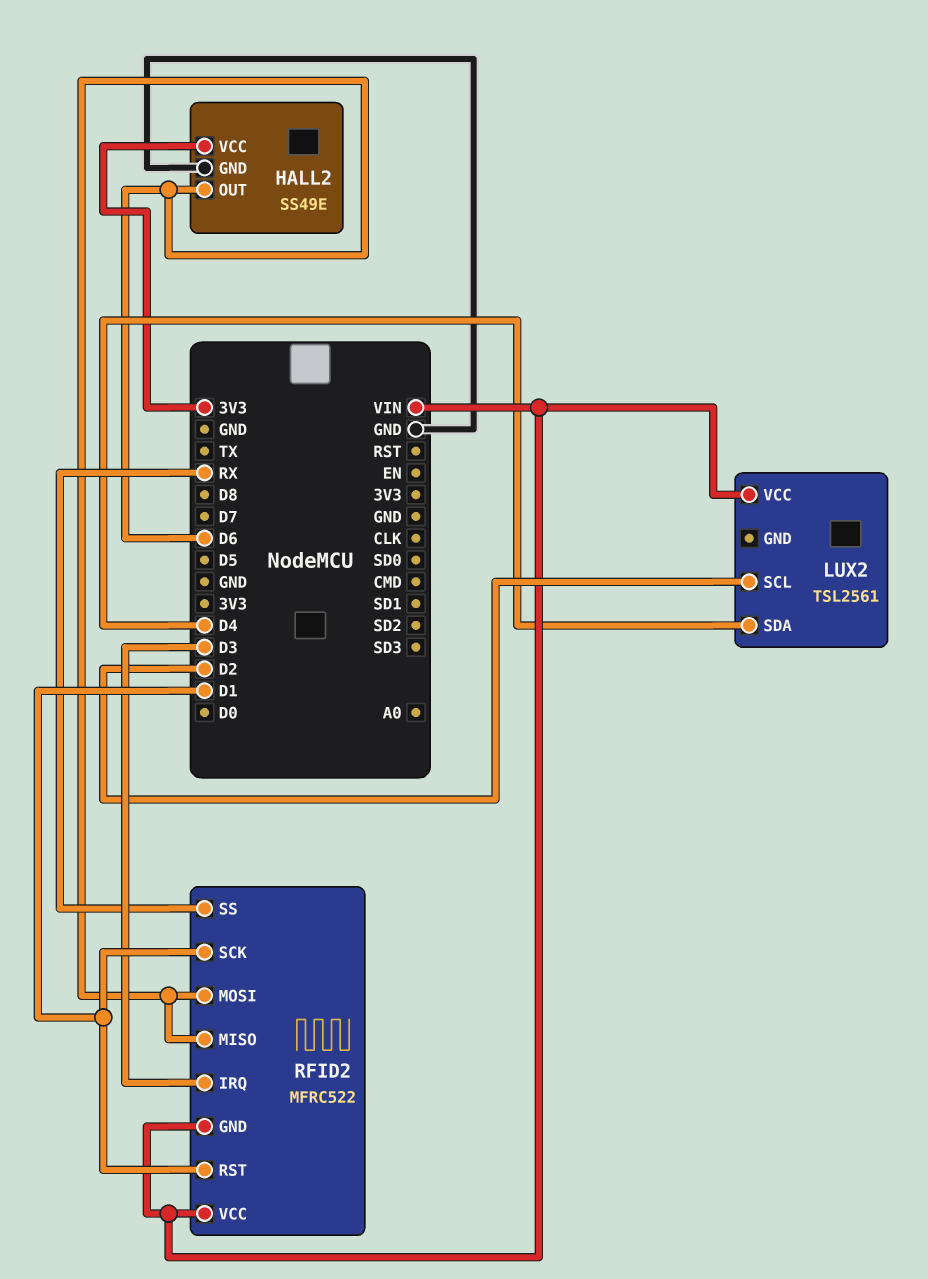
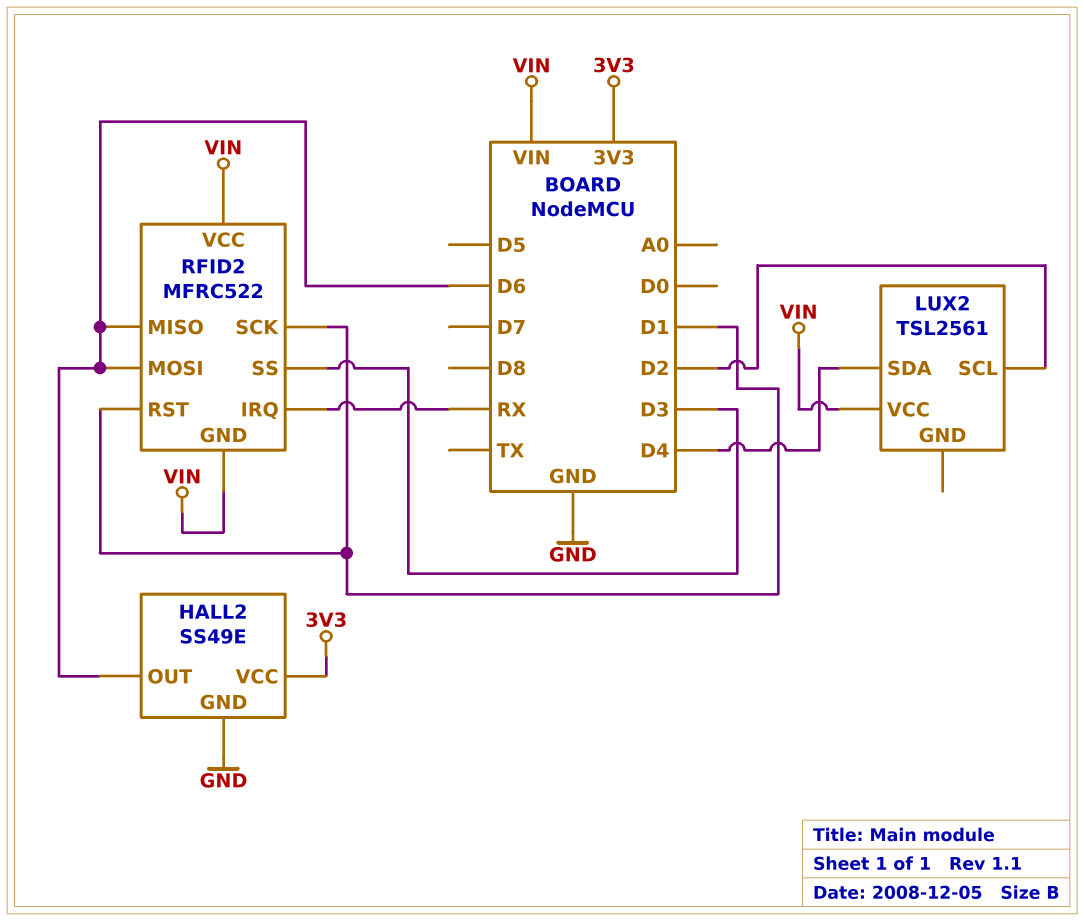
RFID2 pin IRQ: D3 -> RX
RFID2 pin SS: RX -> D3

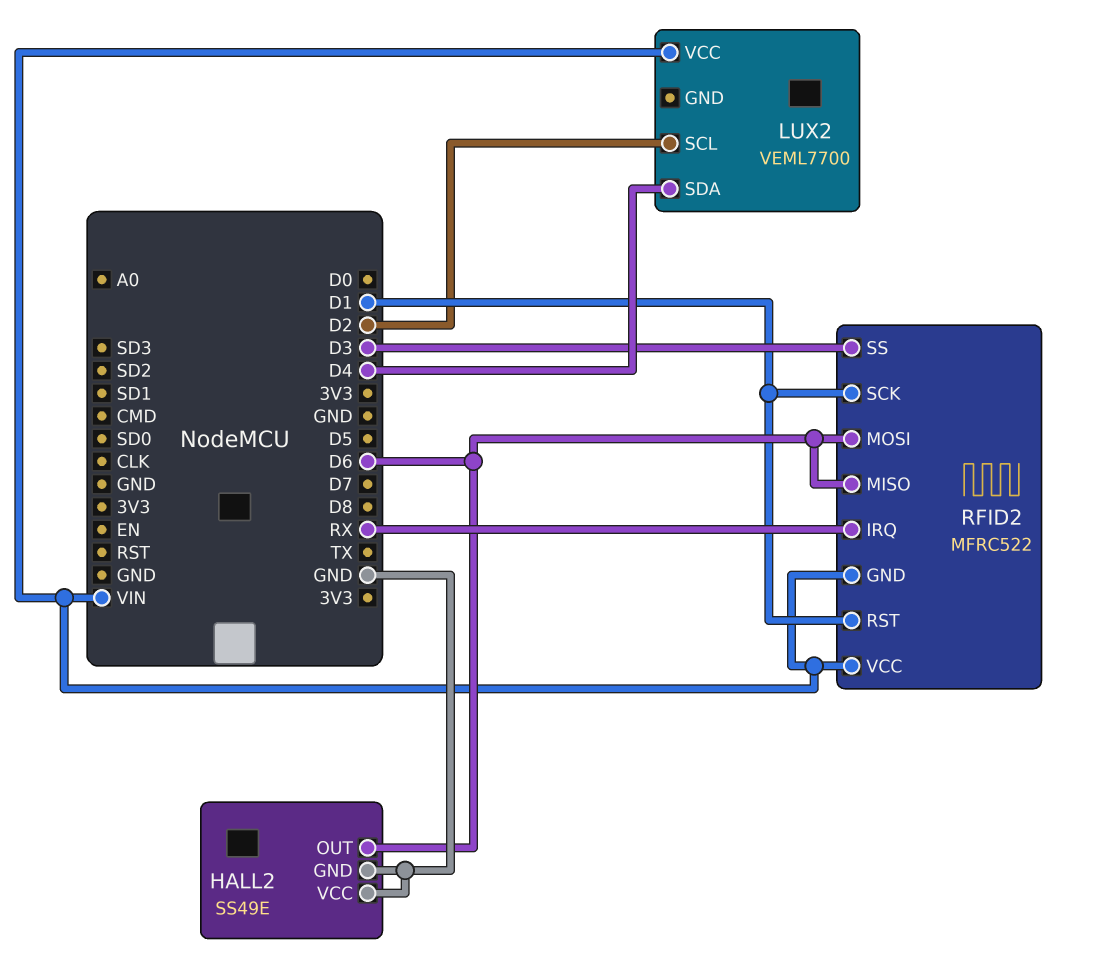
HALL2 pin VCC: 3V3 -> GND
LUX2: TSL2561 -> VEML7700

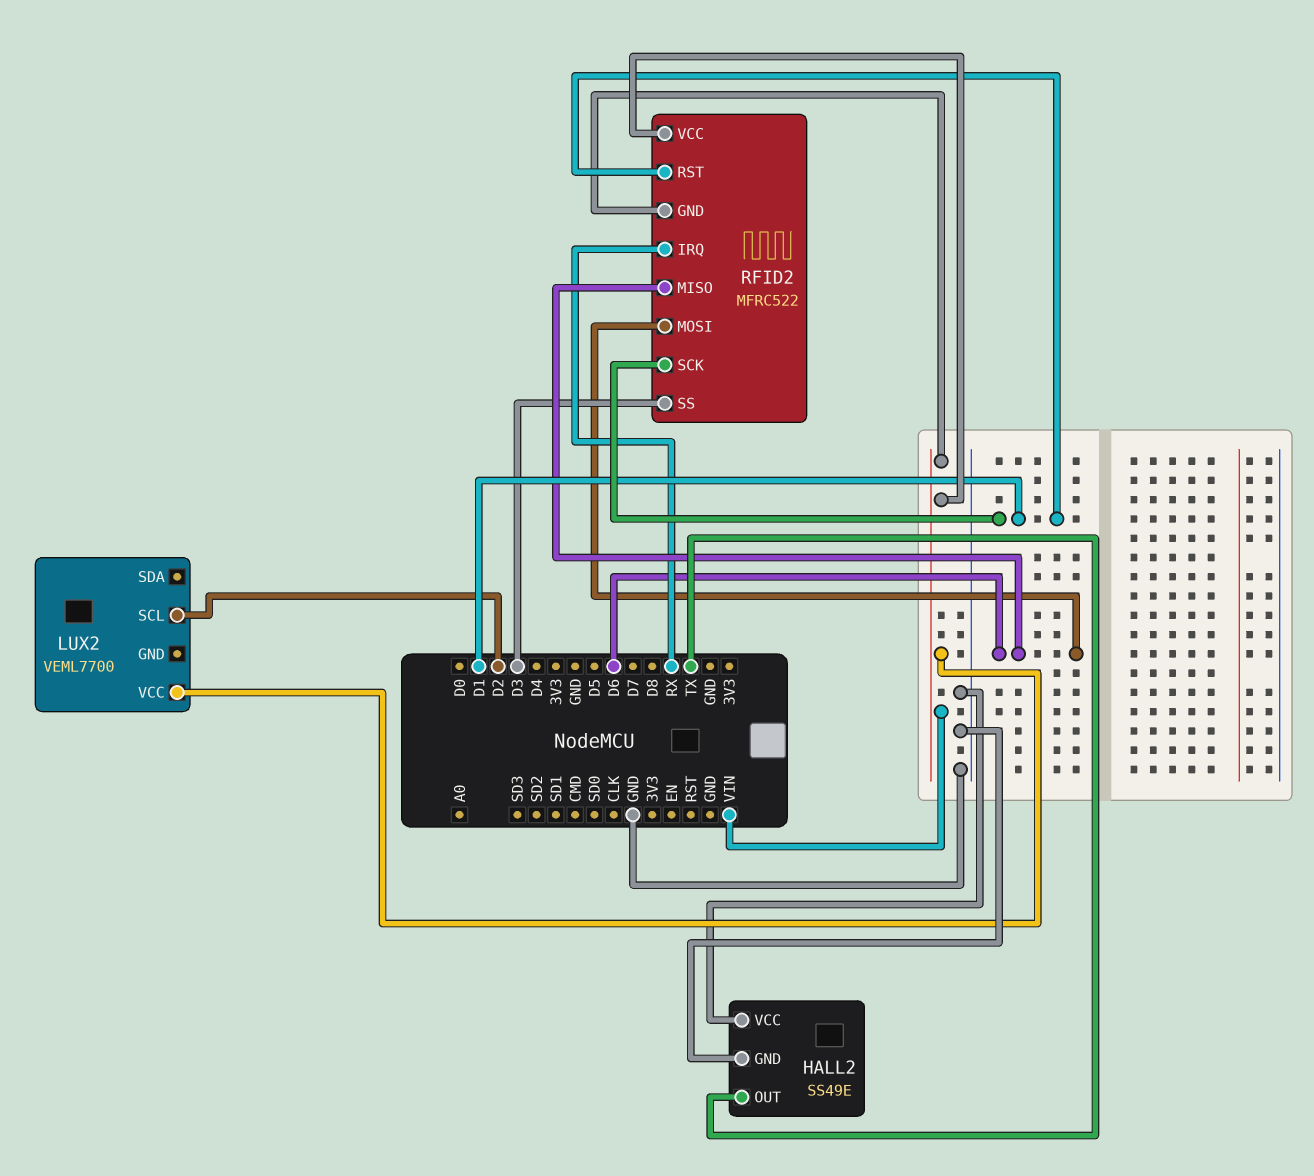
HALL2 pin OUT: D6 -> TX
LUX2 pin SDA: D4 -> none

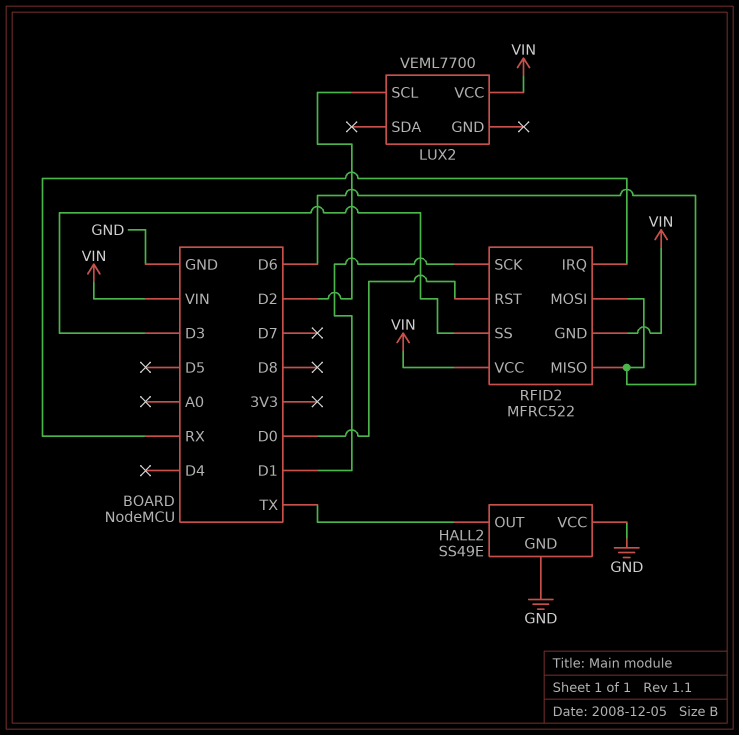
RFID2 pin RST: D1 -> D0

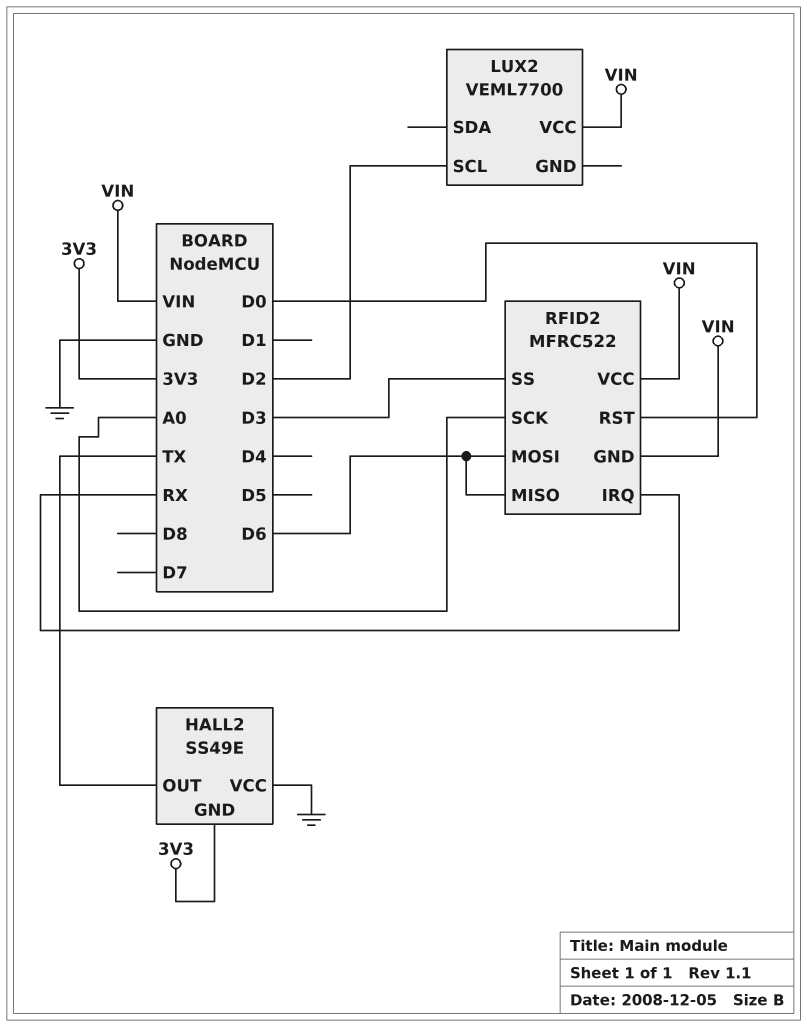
HALL2 pin GND: GND -> 3V3
RFID2 pin SCK: D1 -> A0

